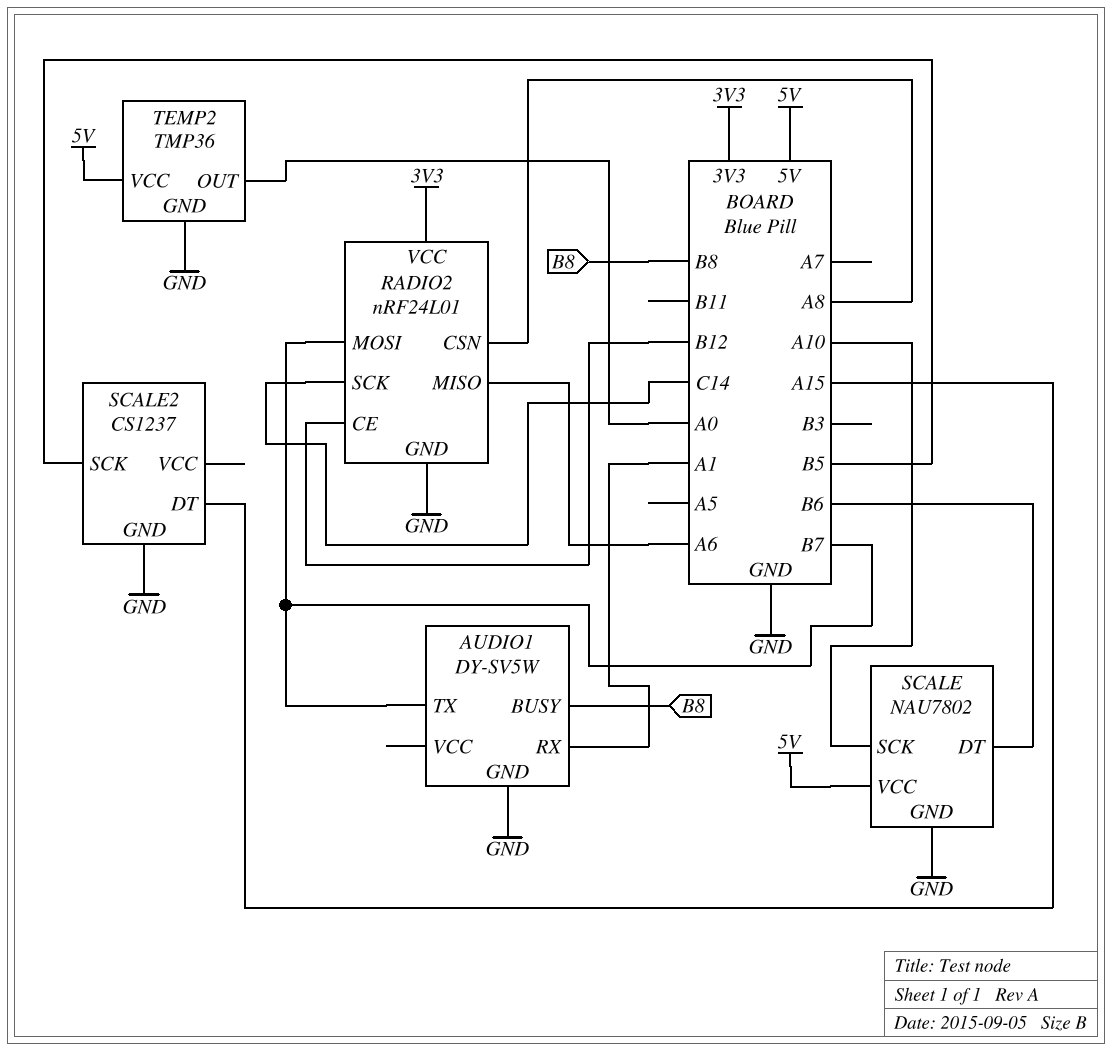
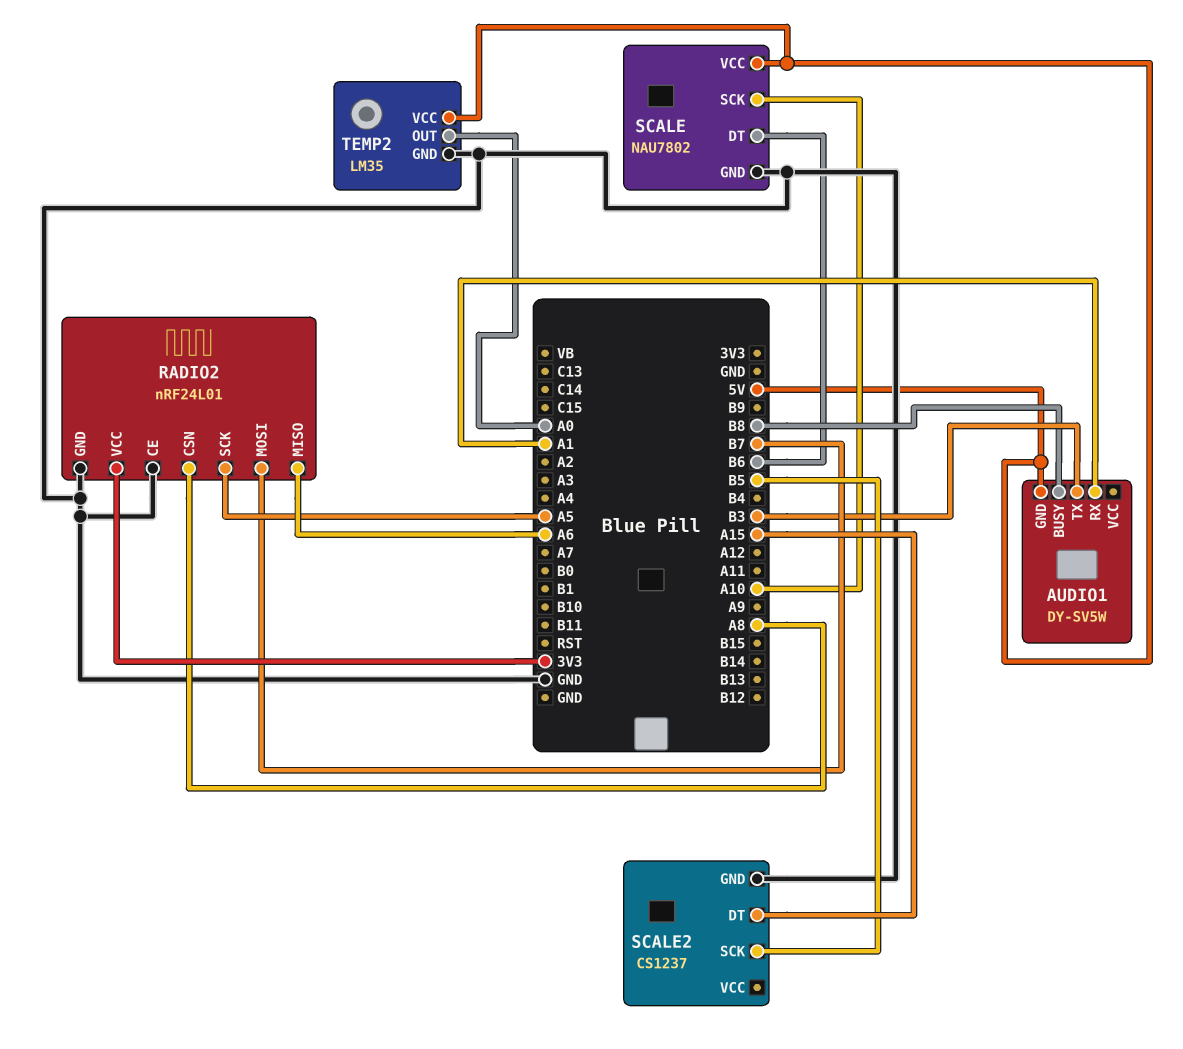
AUDIO1 pin GND: GND -> 5V
AUDIO1 pin TX: B7 -> B3
RADIO2 pin CE: B12 -> GND
RADIO2 pin SCK: C14 -> A5
TEMP2: TMP36 -> LM35

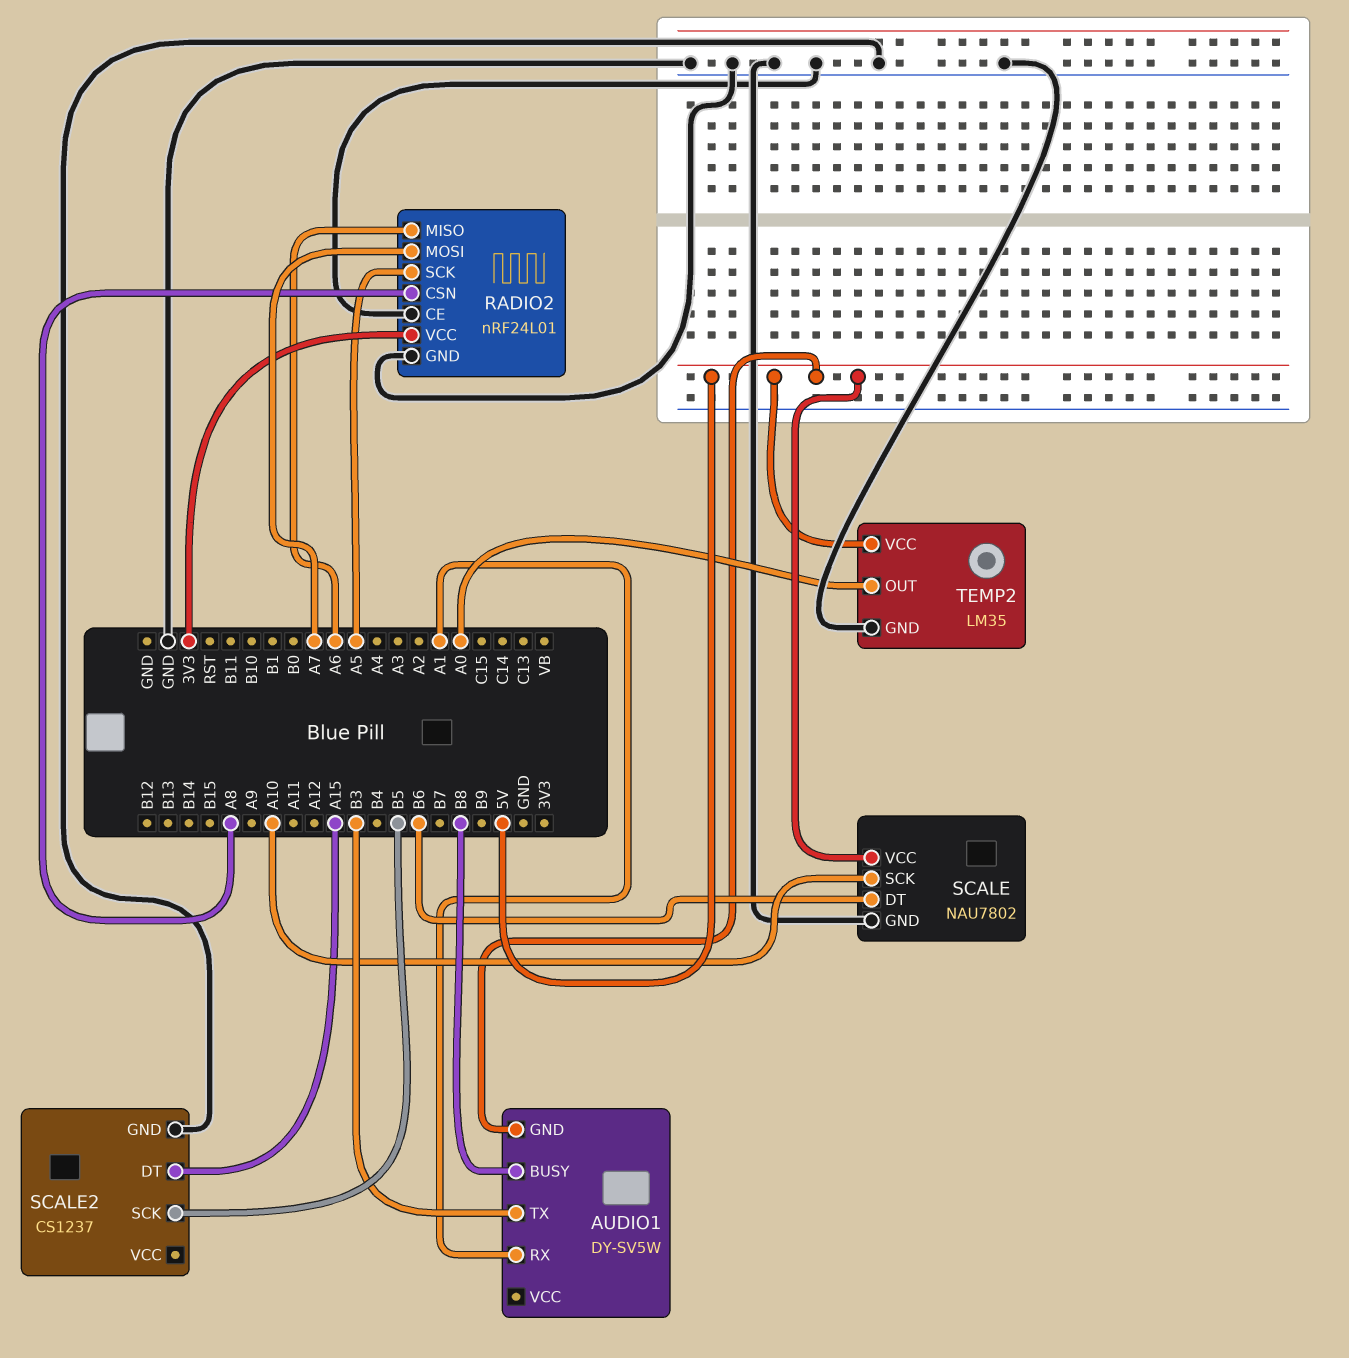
RADIO2 pin MOSI: B7 -> A7

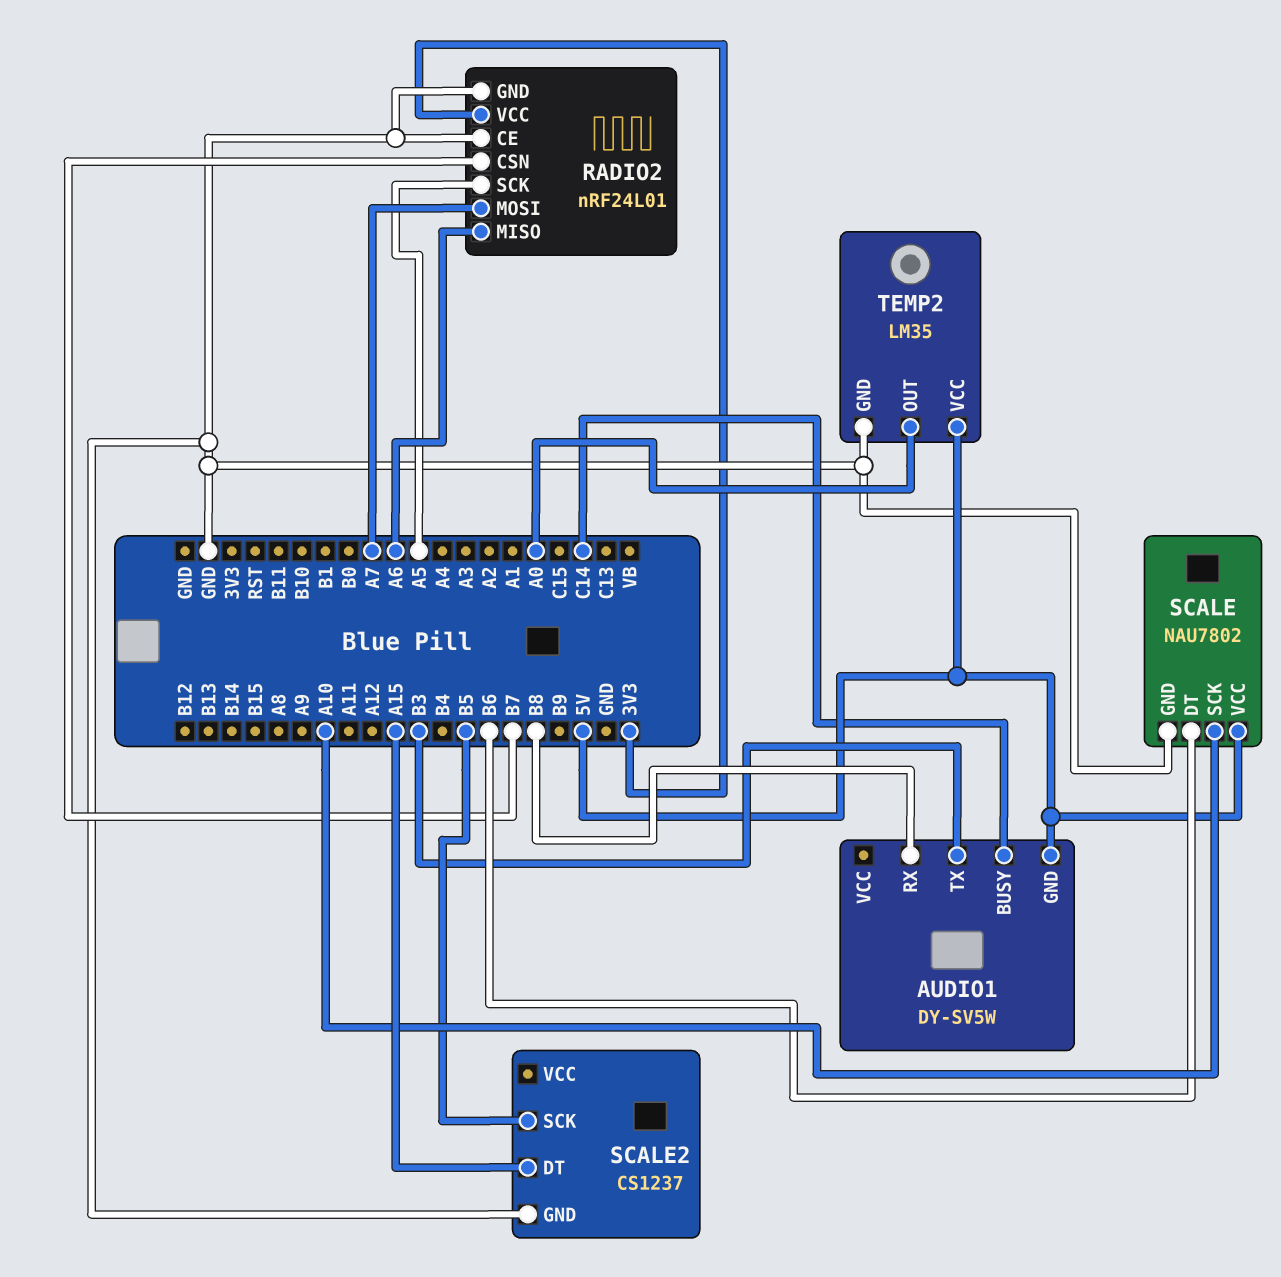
AUDIO1 pin BUSY: B8 -> C14
AUDIO1 pin RX: A1 -> B8
RADIO2 pin CSN: A8 -> B7

